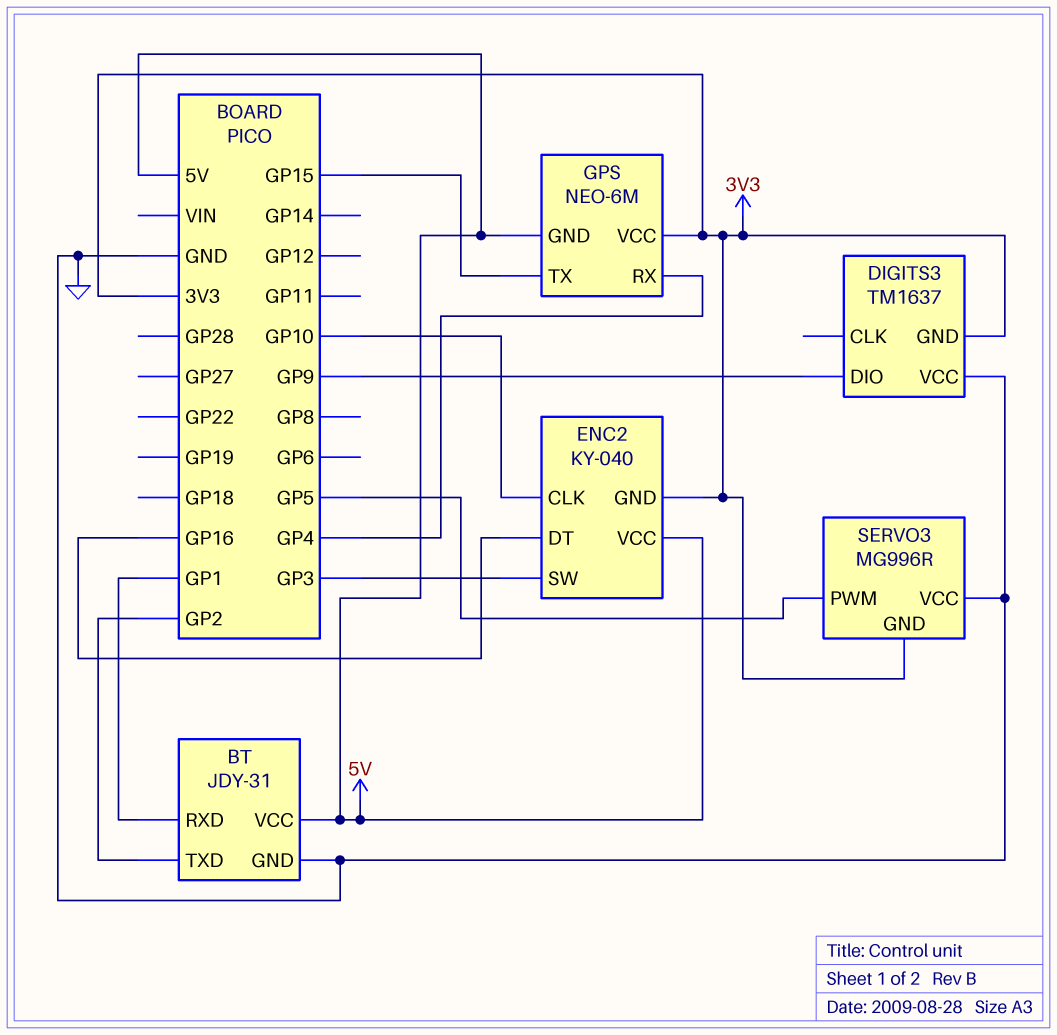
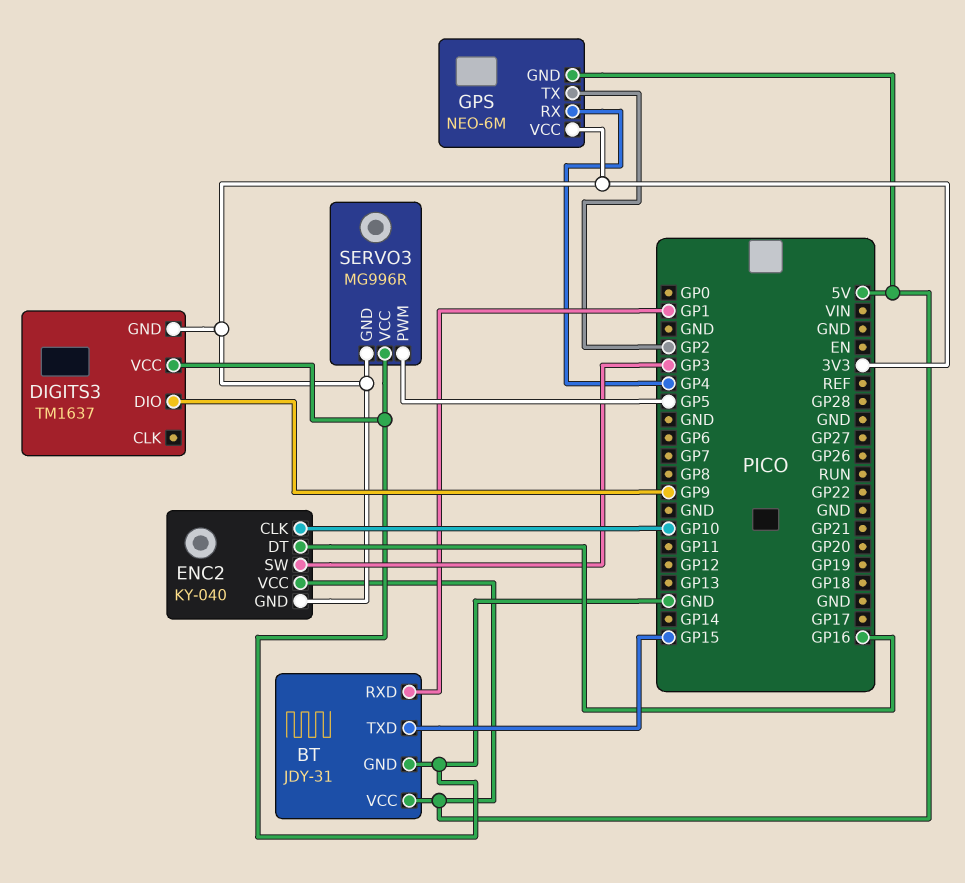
BT pin TXD: GP2 -> GP15
GPS pin TX: GP15 -> GP2

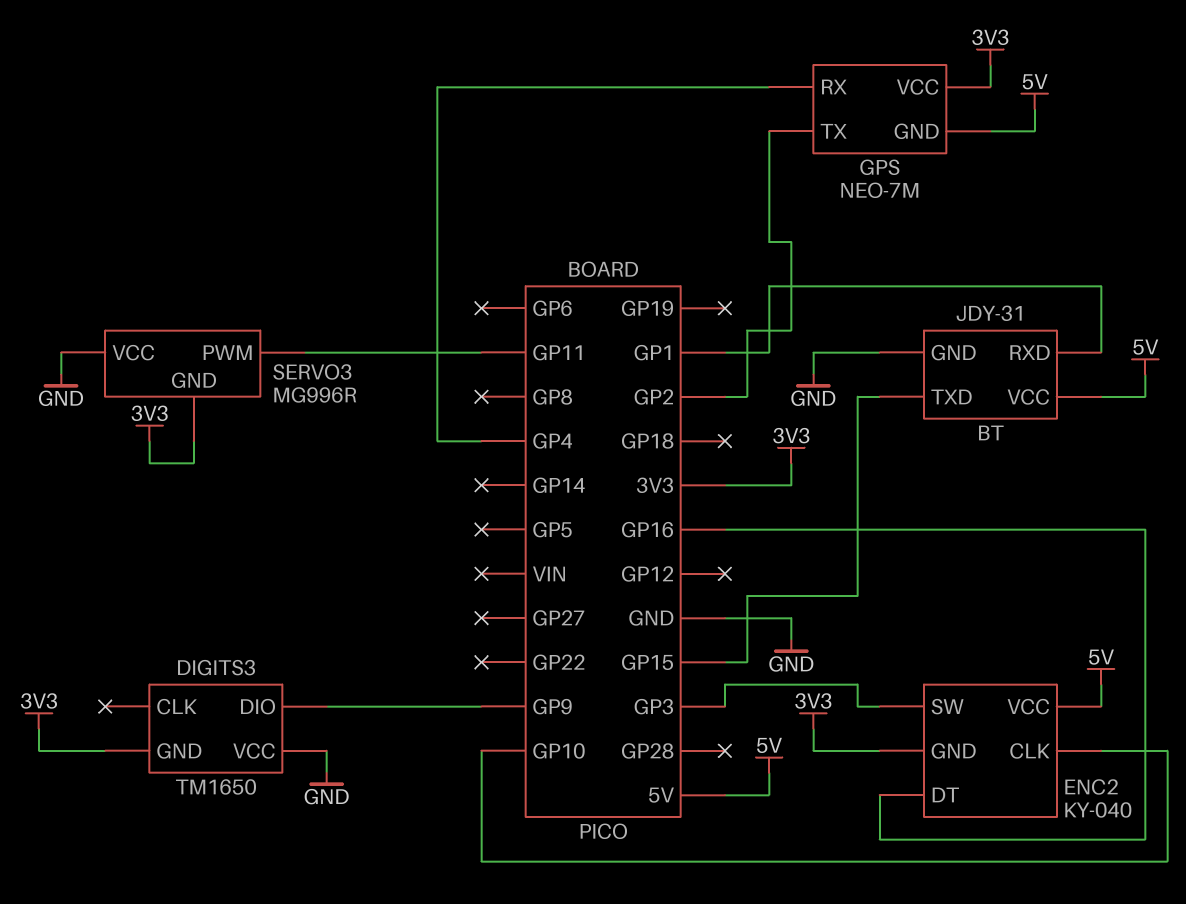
DIGITS3: TM1637 -> TM1650
GPS: NEO-6M -> NEO-7M
SERVO3 pin PWM: GP5 -> GP11

